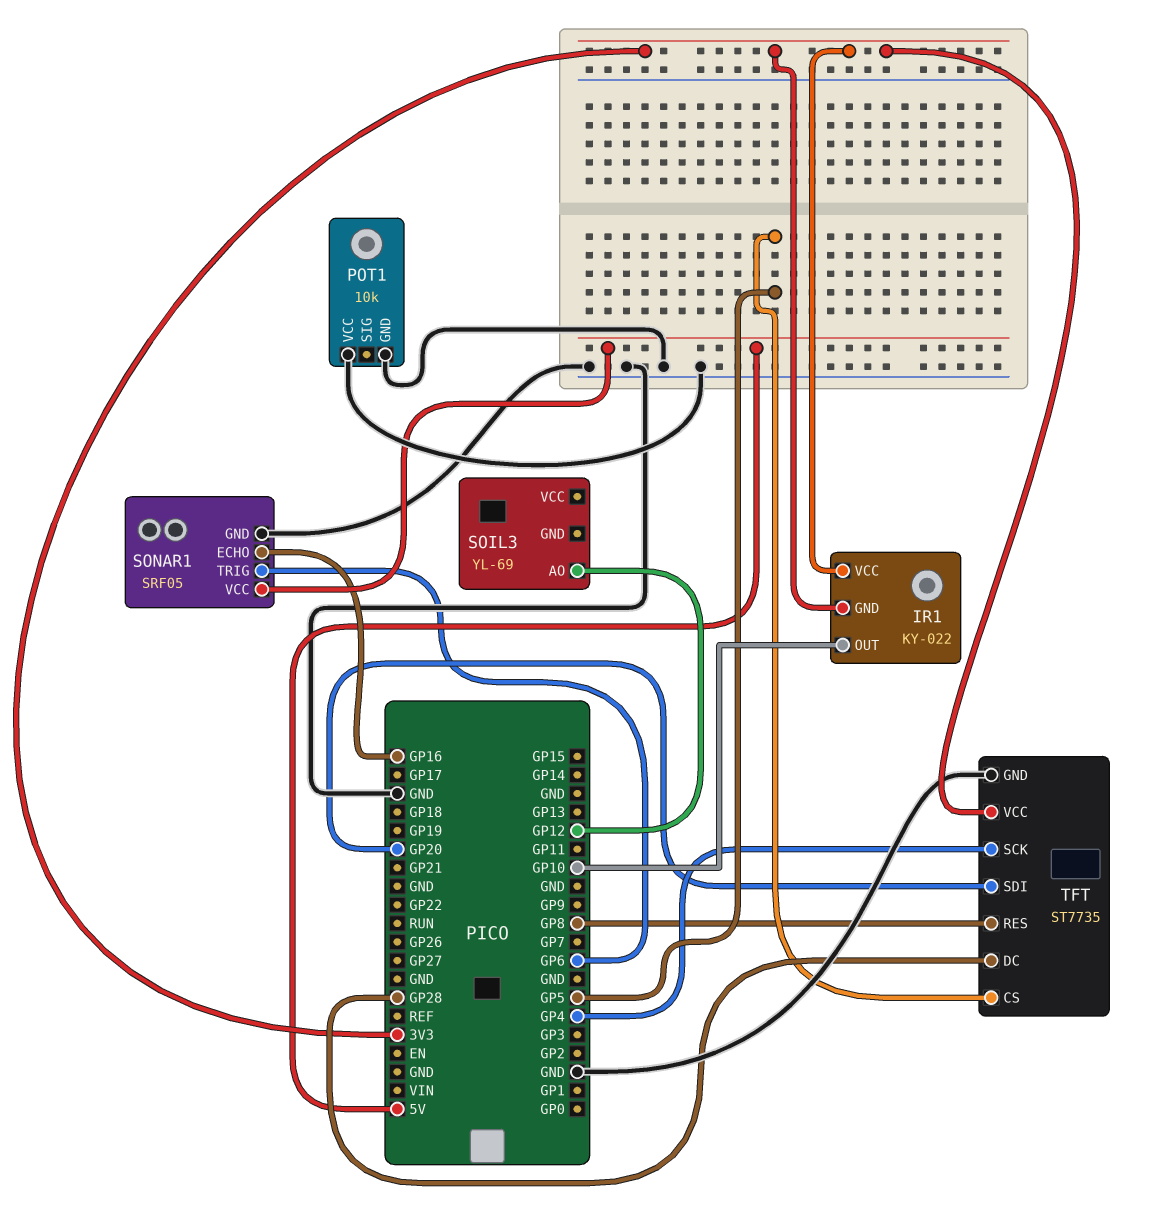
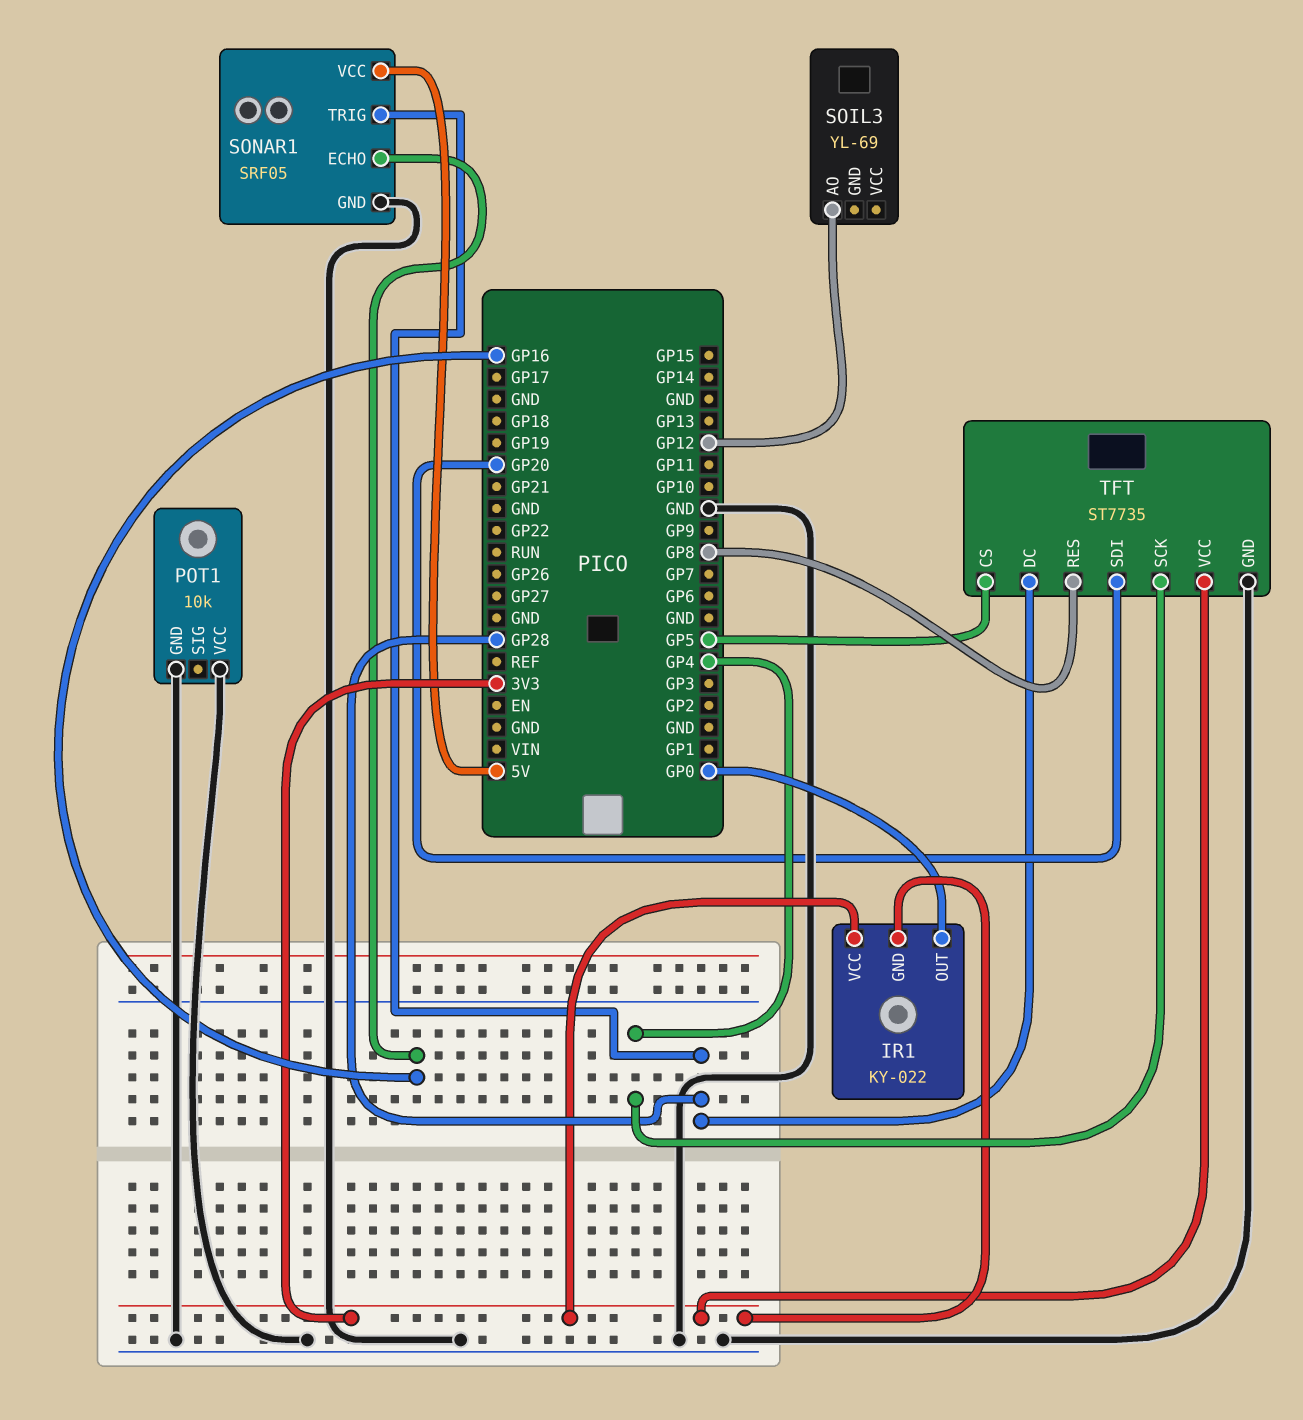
IR1 pin OUT: GP10 -> GP0
SONAR1 pin TRIG: GP6 -> GP28

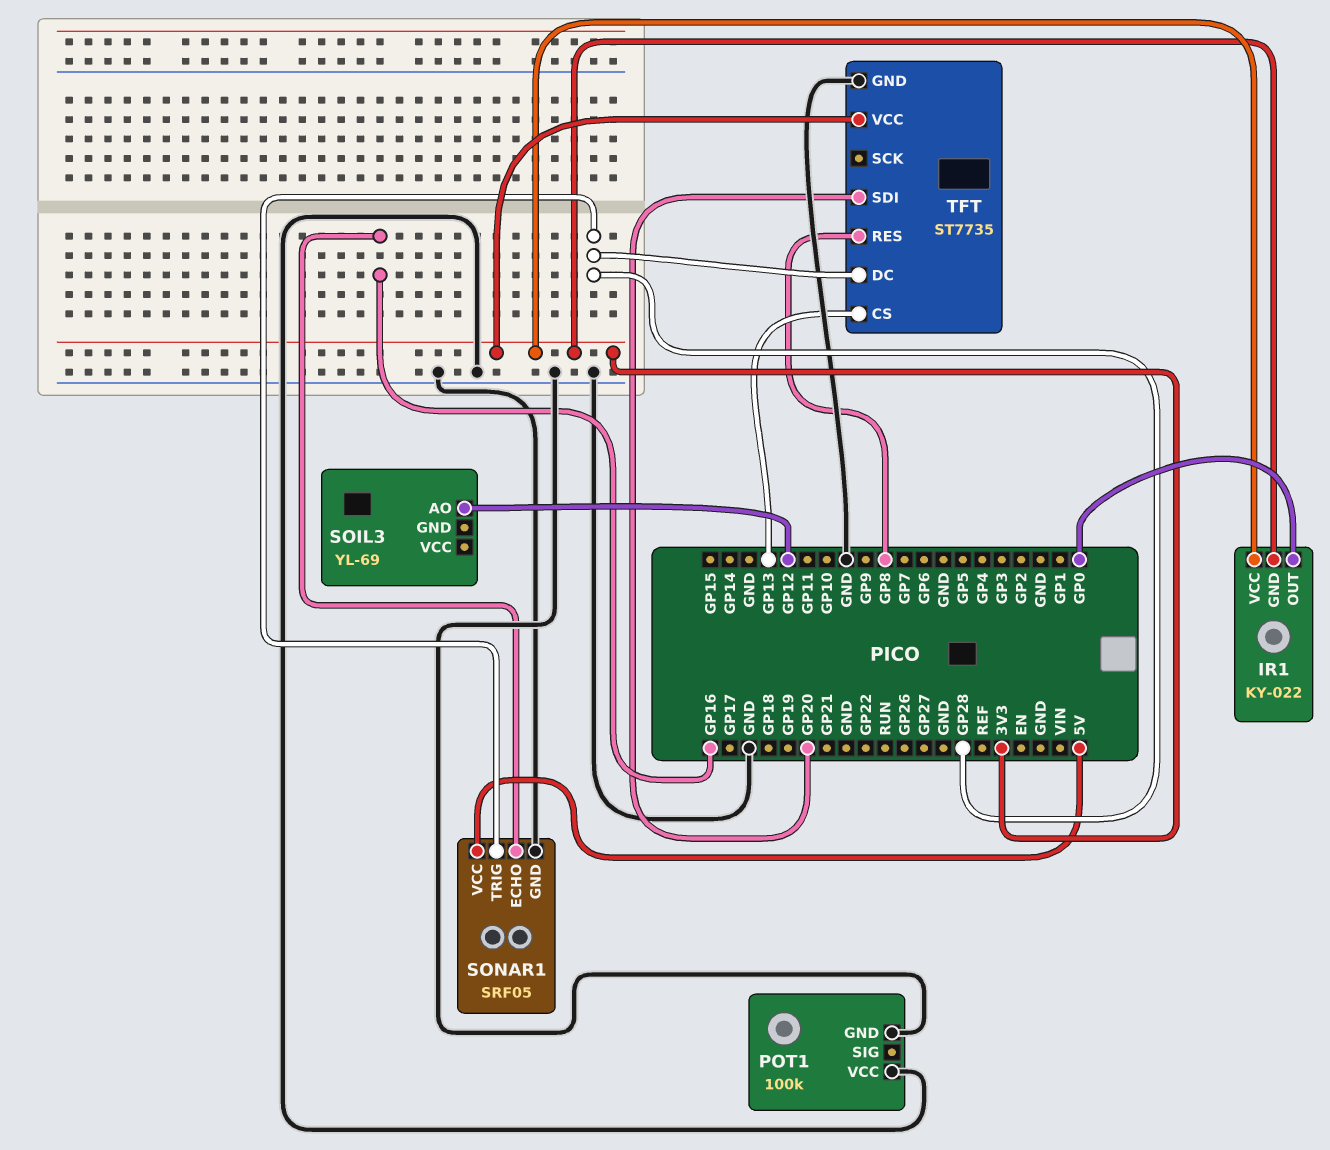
POT1: 10k -> 100k
TFT pin CS: GP5 -> GP13
TFT pin SCK: GP4 -> none

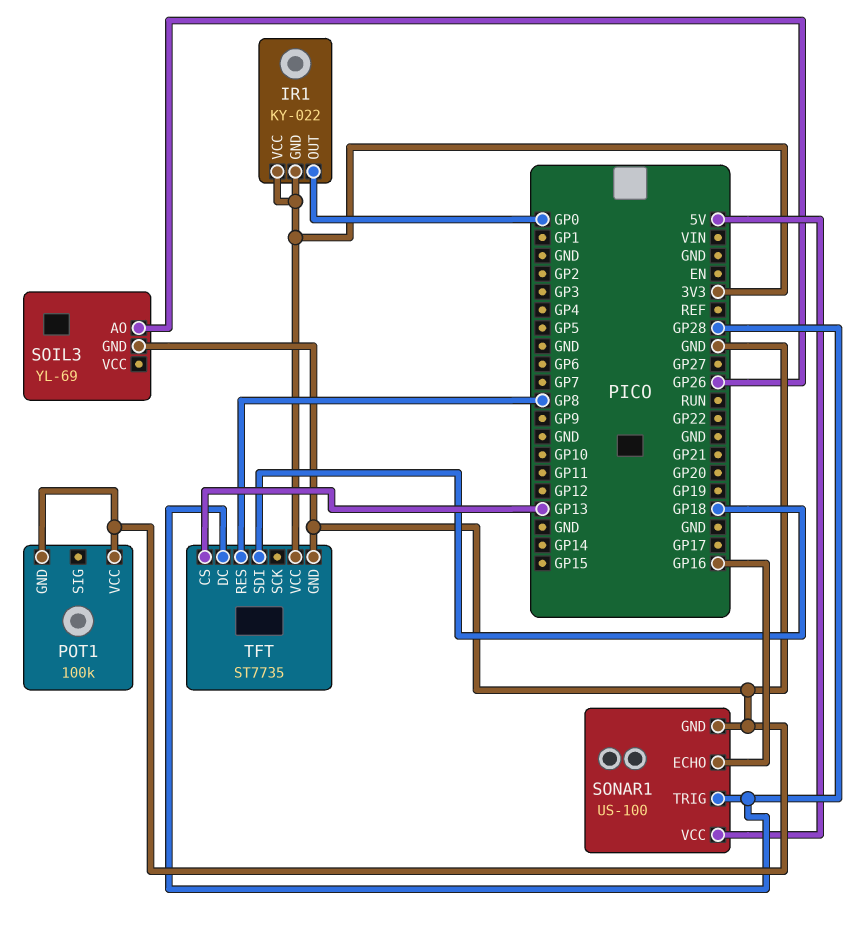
SOIL3 pin AO: GP12 -> GP26
SOIL3 pin GND: none -> GND
SONAR1: SRF05 -> US-100
TFT pin SDI: GP20 -> GP18

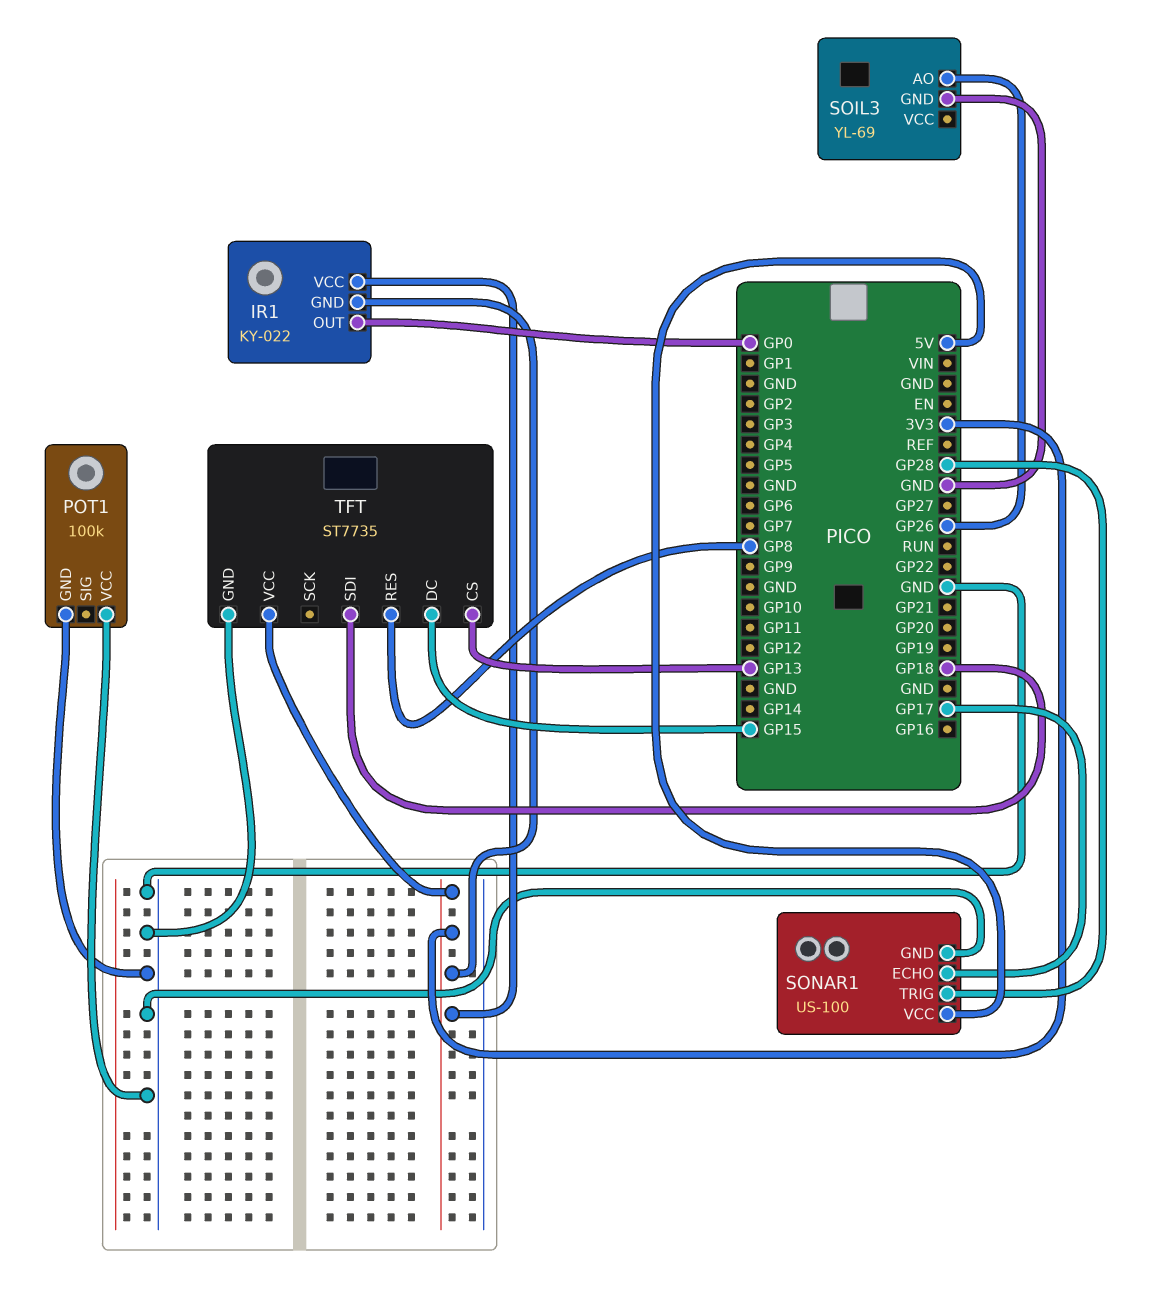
SONAR1 pin ECHO: GP16 -> GP17
TFT pin DC: GP28 -> GP15

